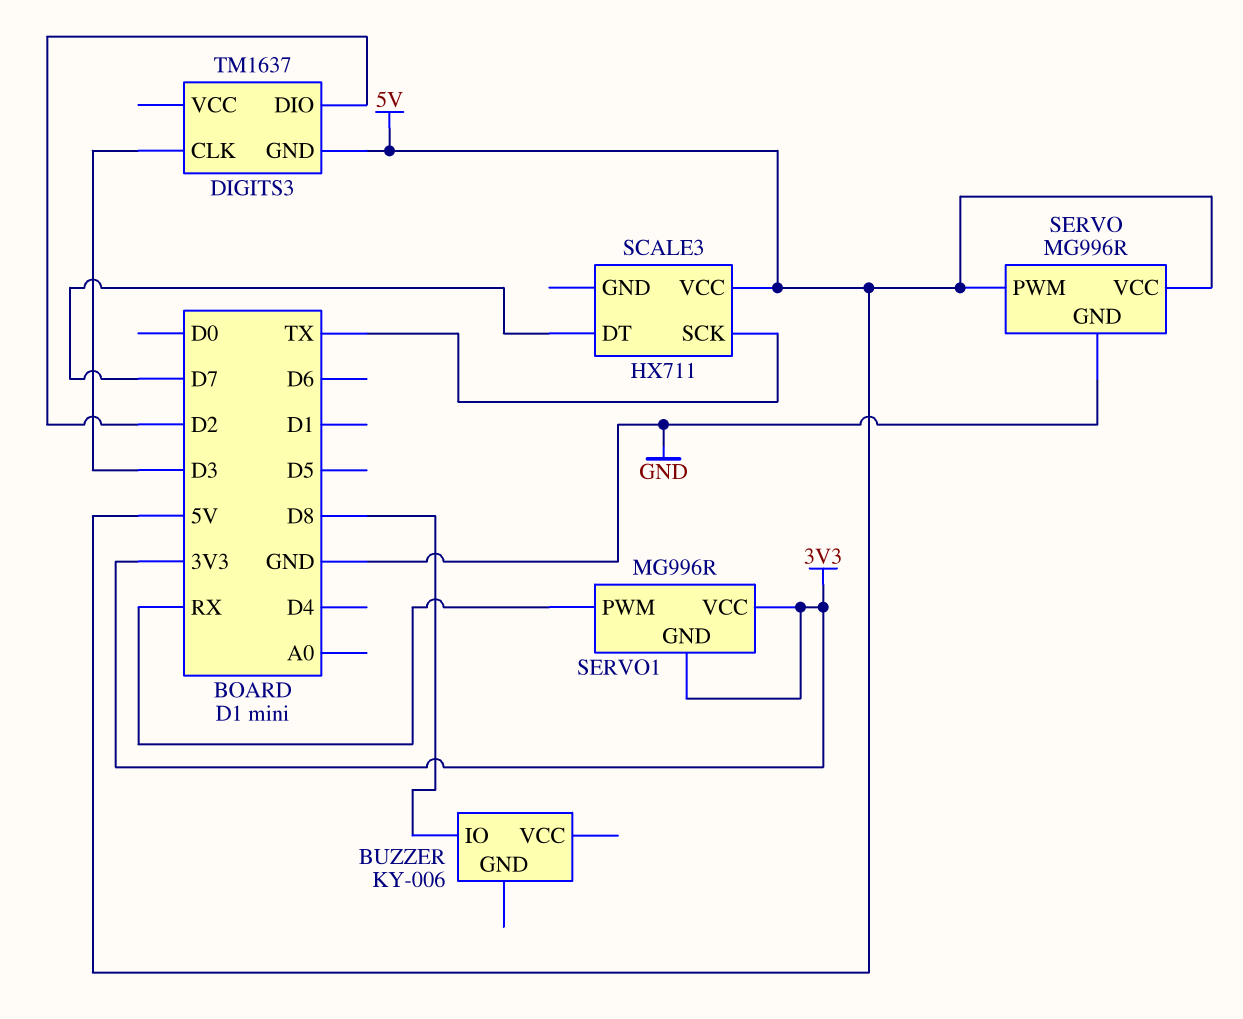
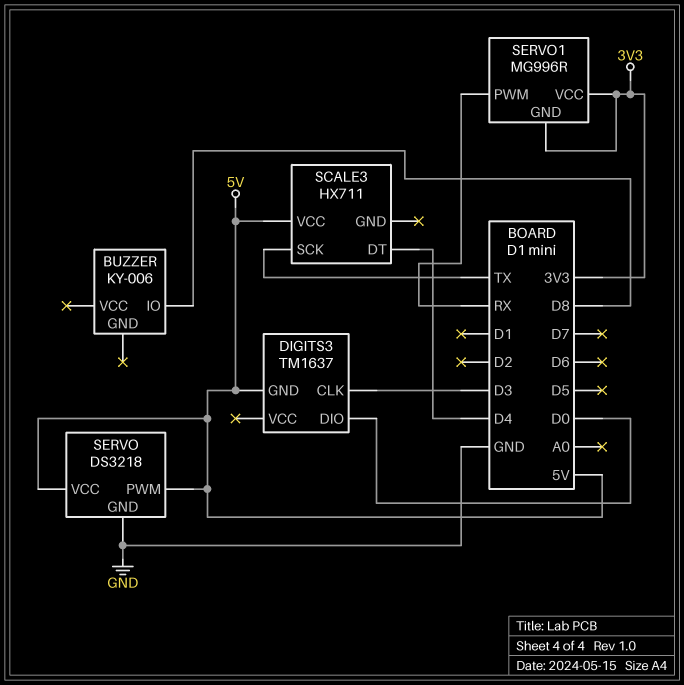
DIGITS3 pin DIO: D2 -> D0
SCALE3 pin DT: D7 -> D4
SERVO: MG996R -> DS3218

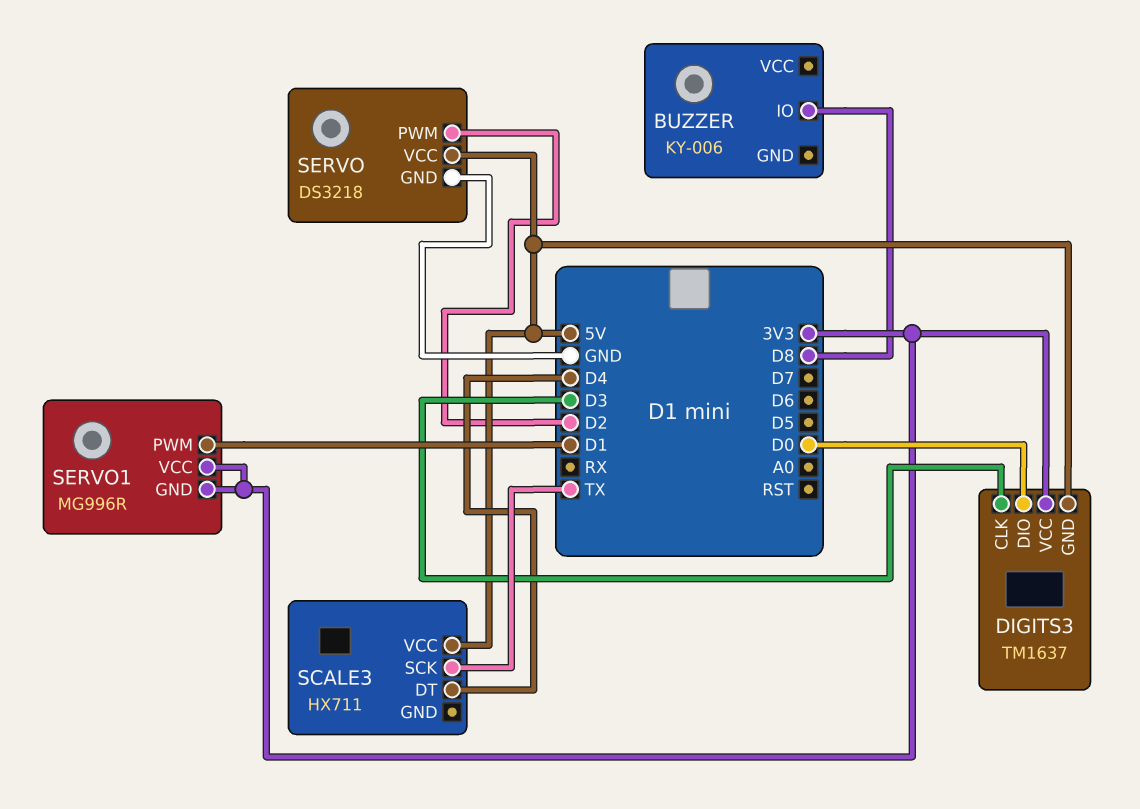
DIGITS3 pin VCC: none -> 3V3
SERVO pin PWM: 5V -> D2
SERVO1 pin PWM: RX -> D1

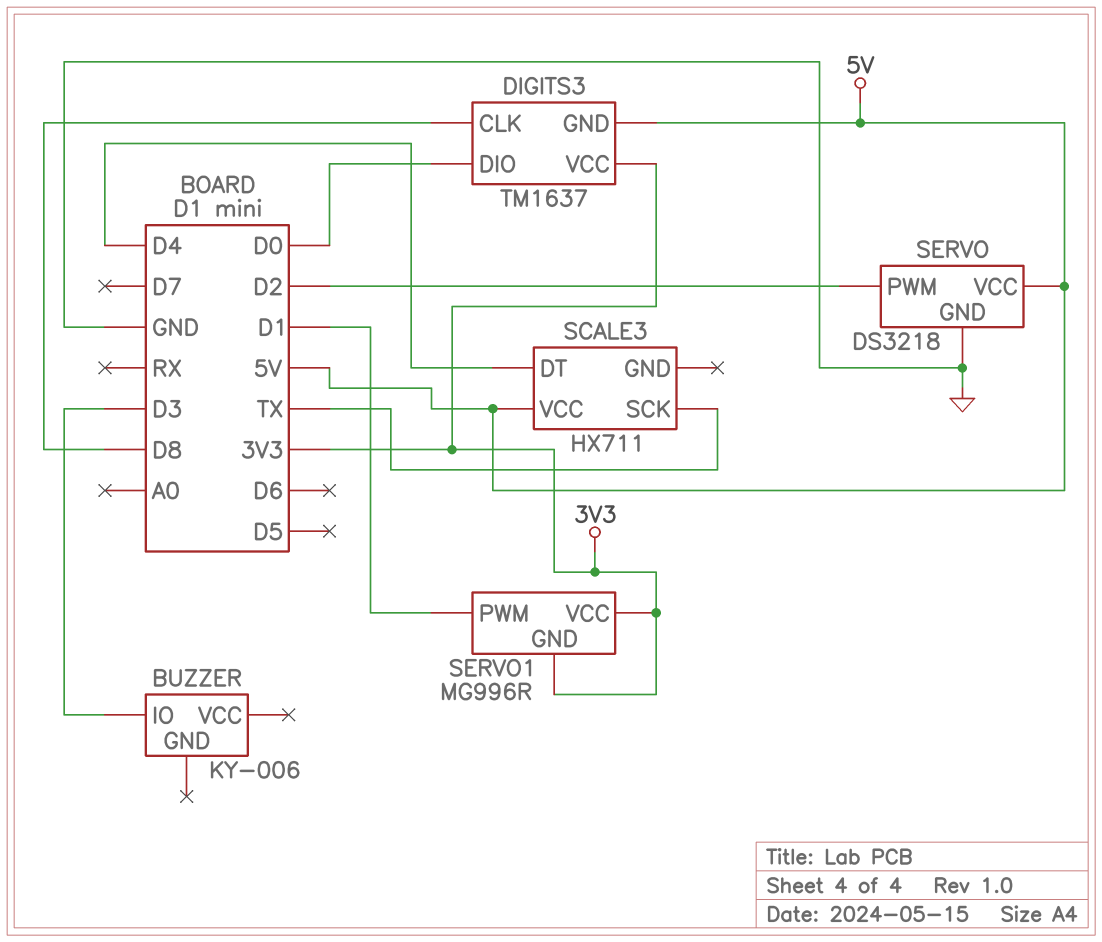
BUZZER pin IO: D8 -> D3
DIGITS3 pin CLK: D3 -> D8

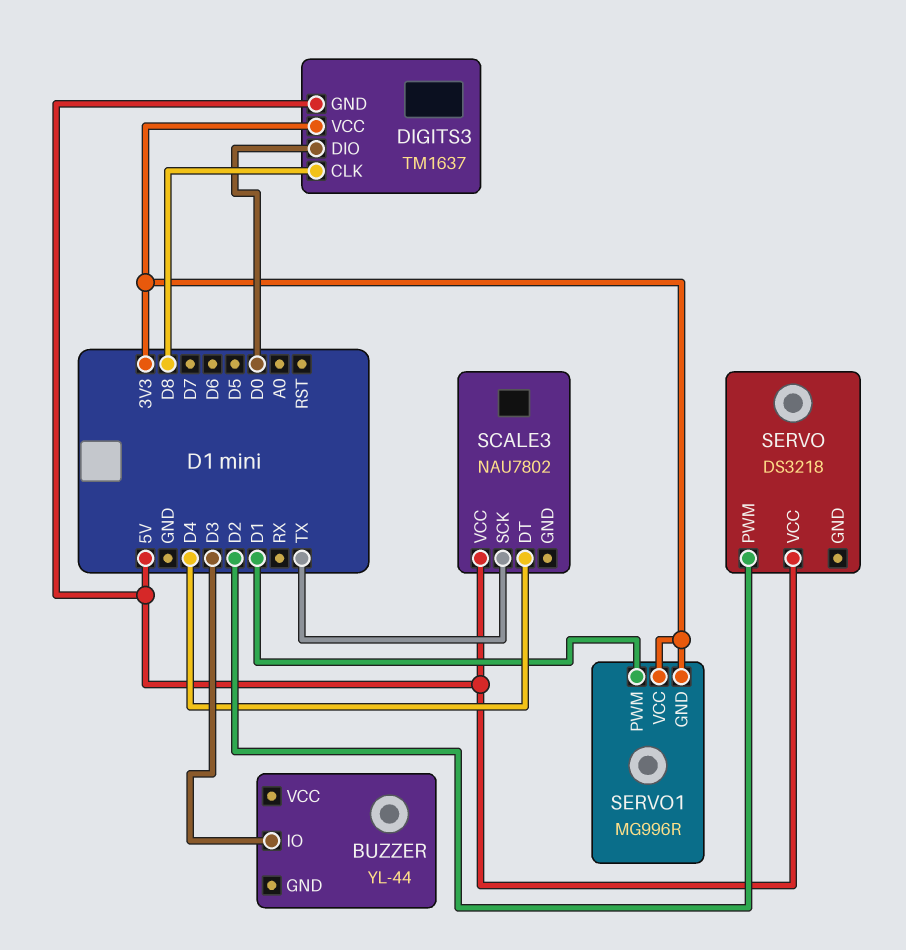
BUZZER: KY-006 -> YL-44
SCALE3: HX711 -> NAU7802
SERVO pin GND: GND -> none

